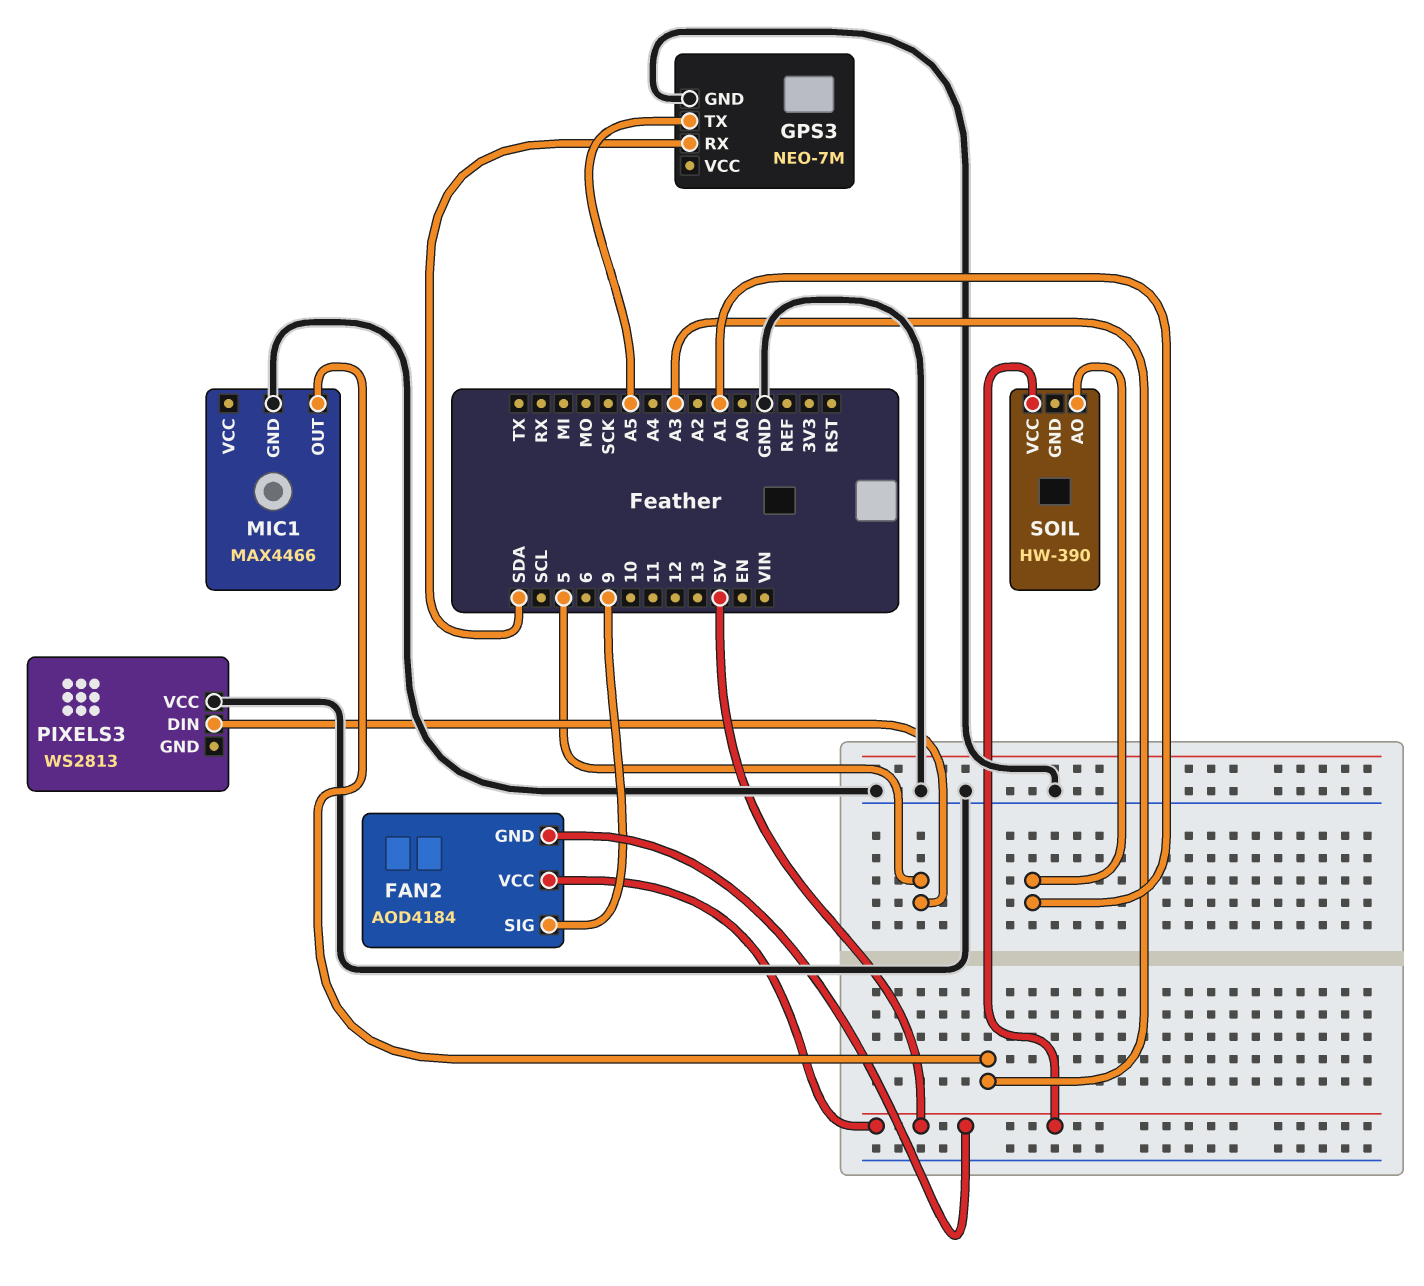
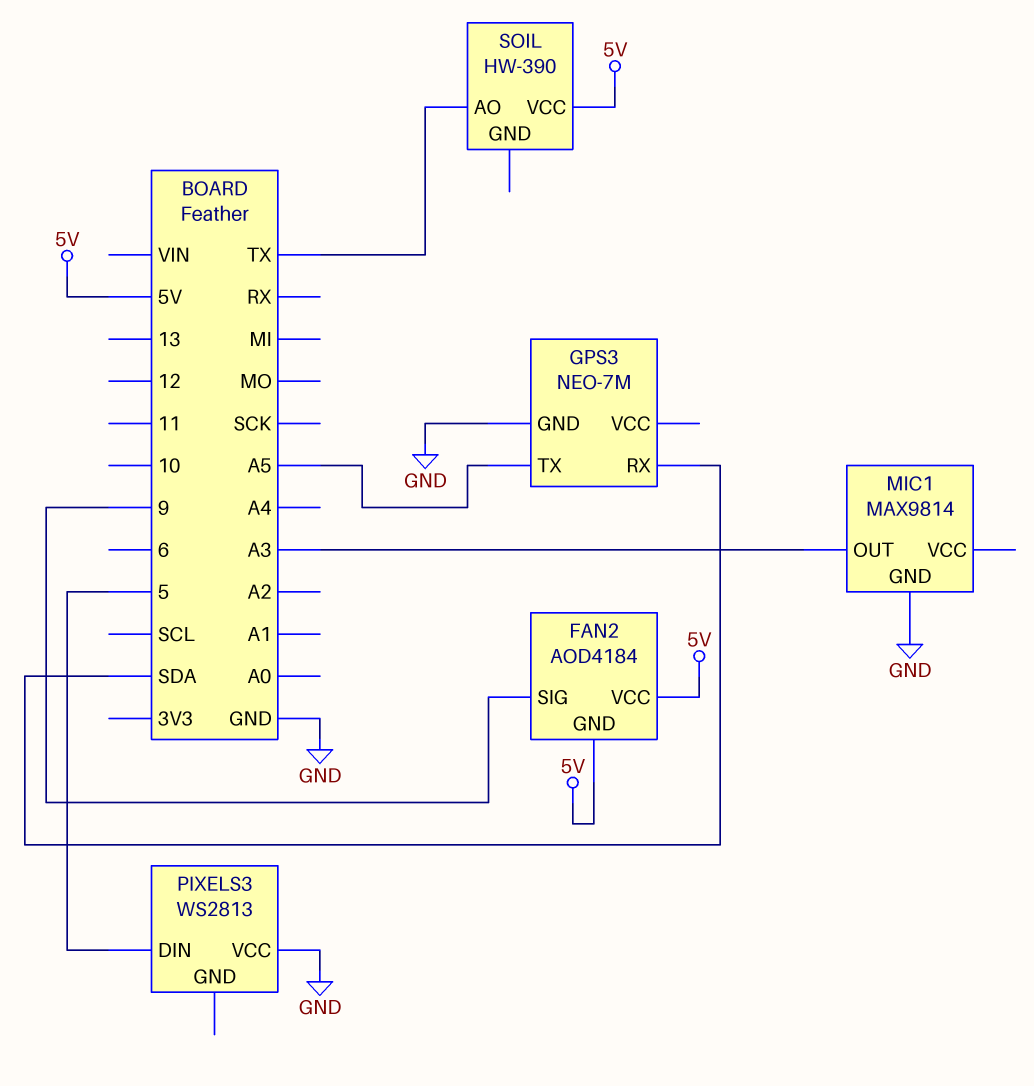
MIC1: MAX4466 -> MAX9814
SOIL pin AO: A1 -> TX

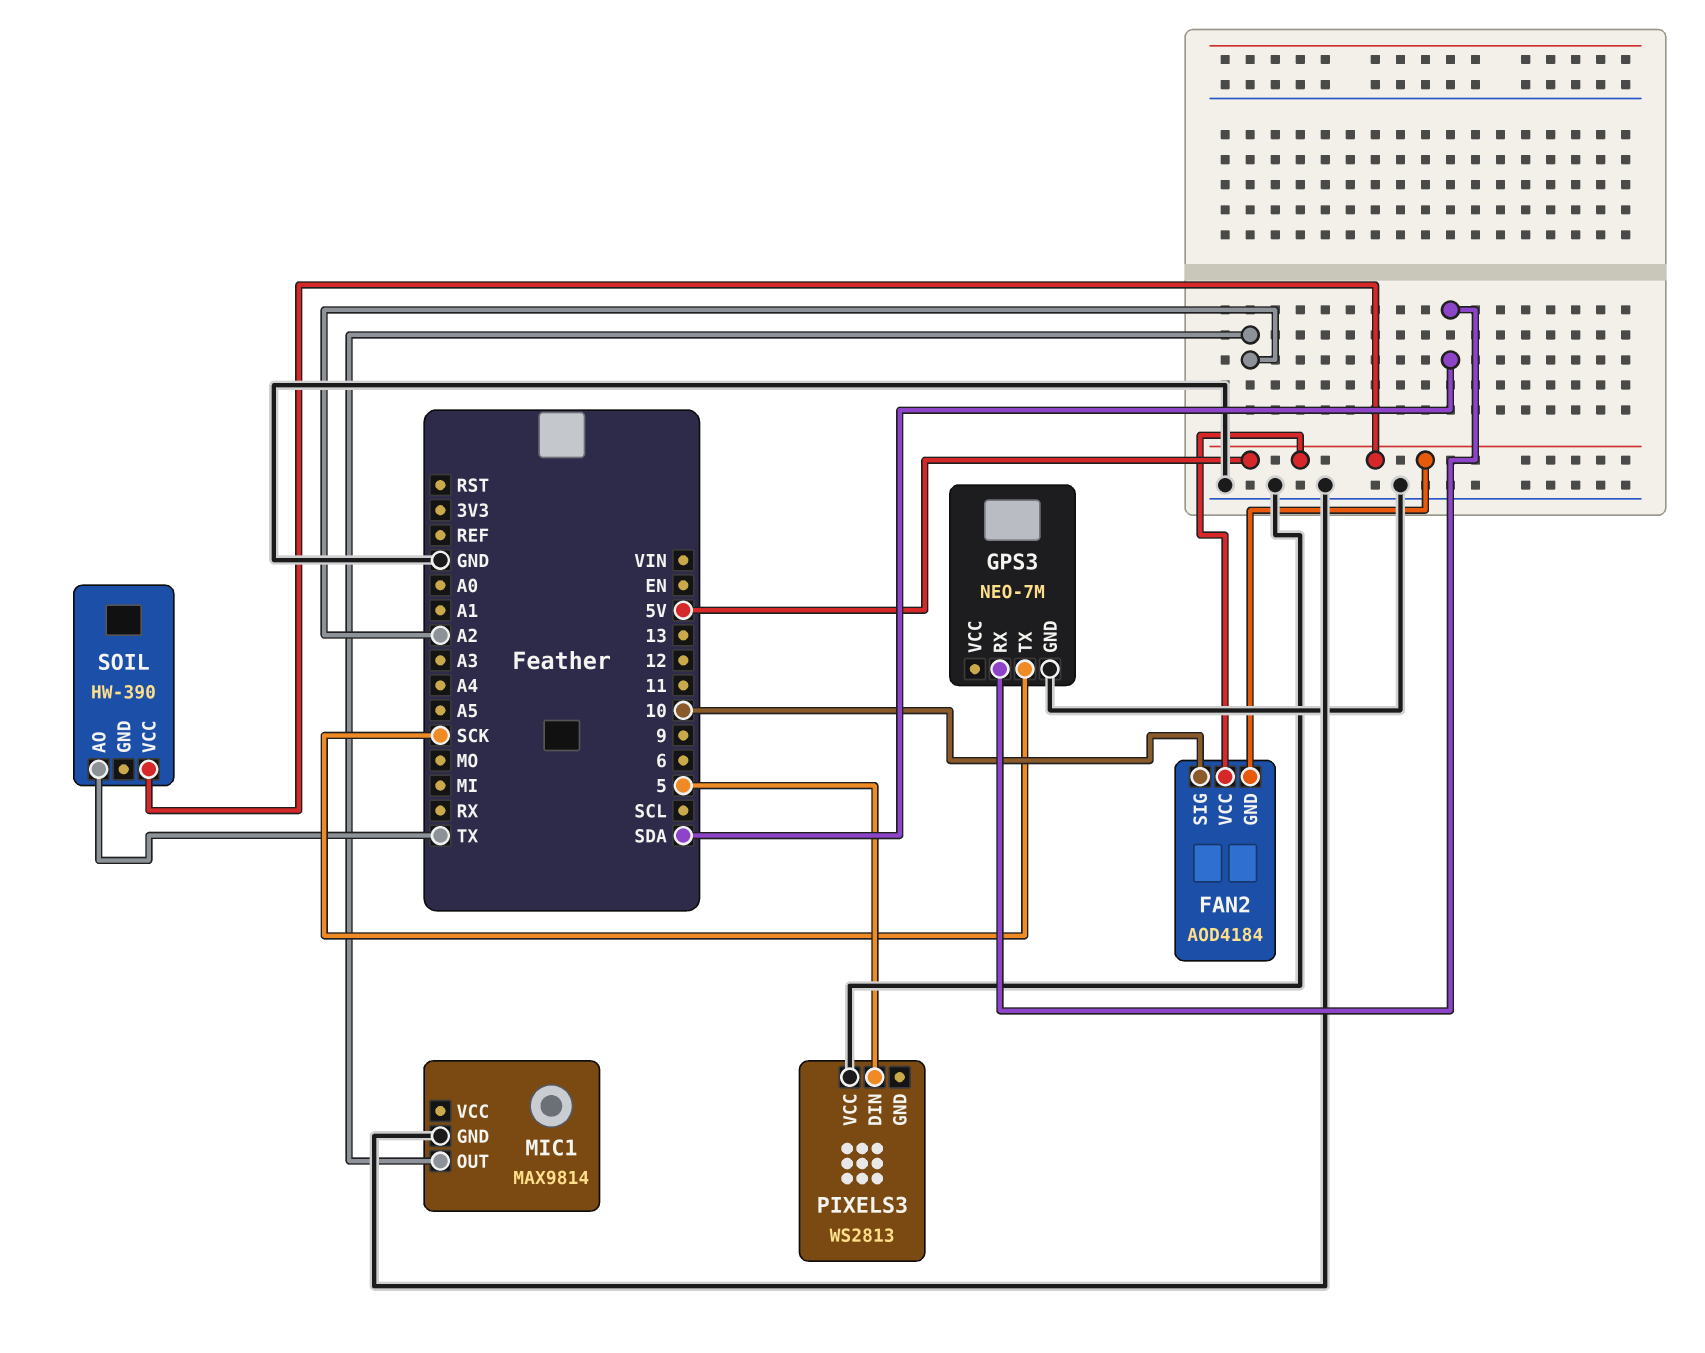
FAN2 pin SIG: 9 -> 10
GPS3 pin TX: A5 -> SCK
MIC1 pin OUT: A3 -> A2

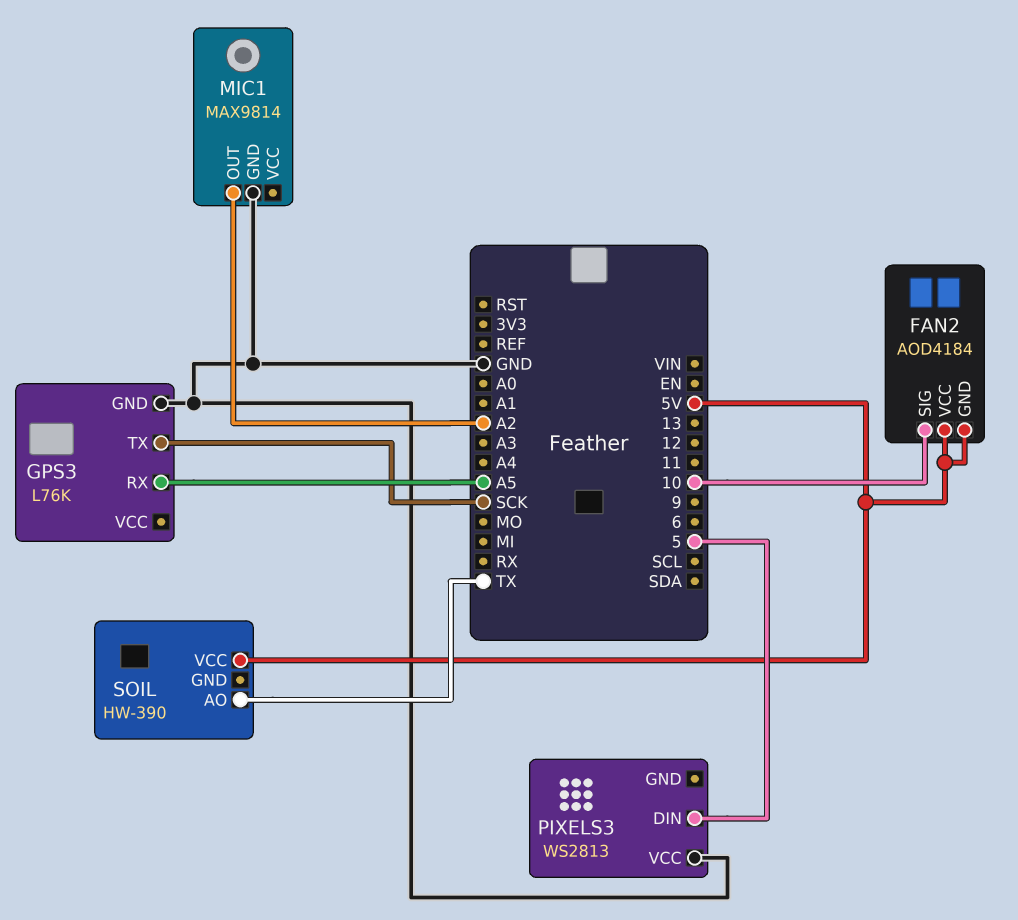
GPS3: NEO-7M -> L76K
GPS3 pin RX: SDA -> A5

